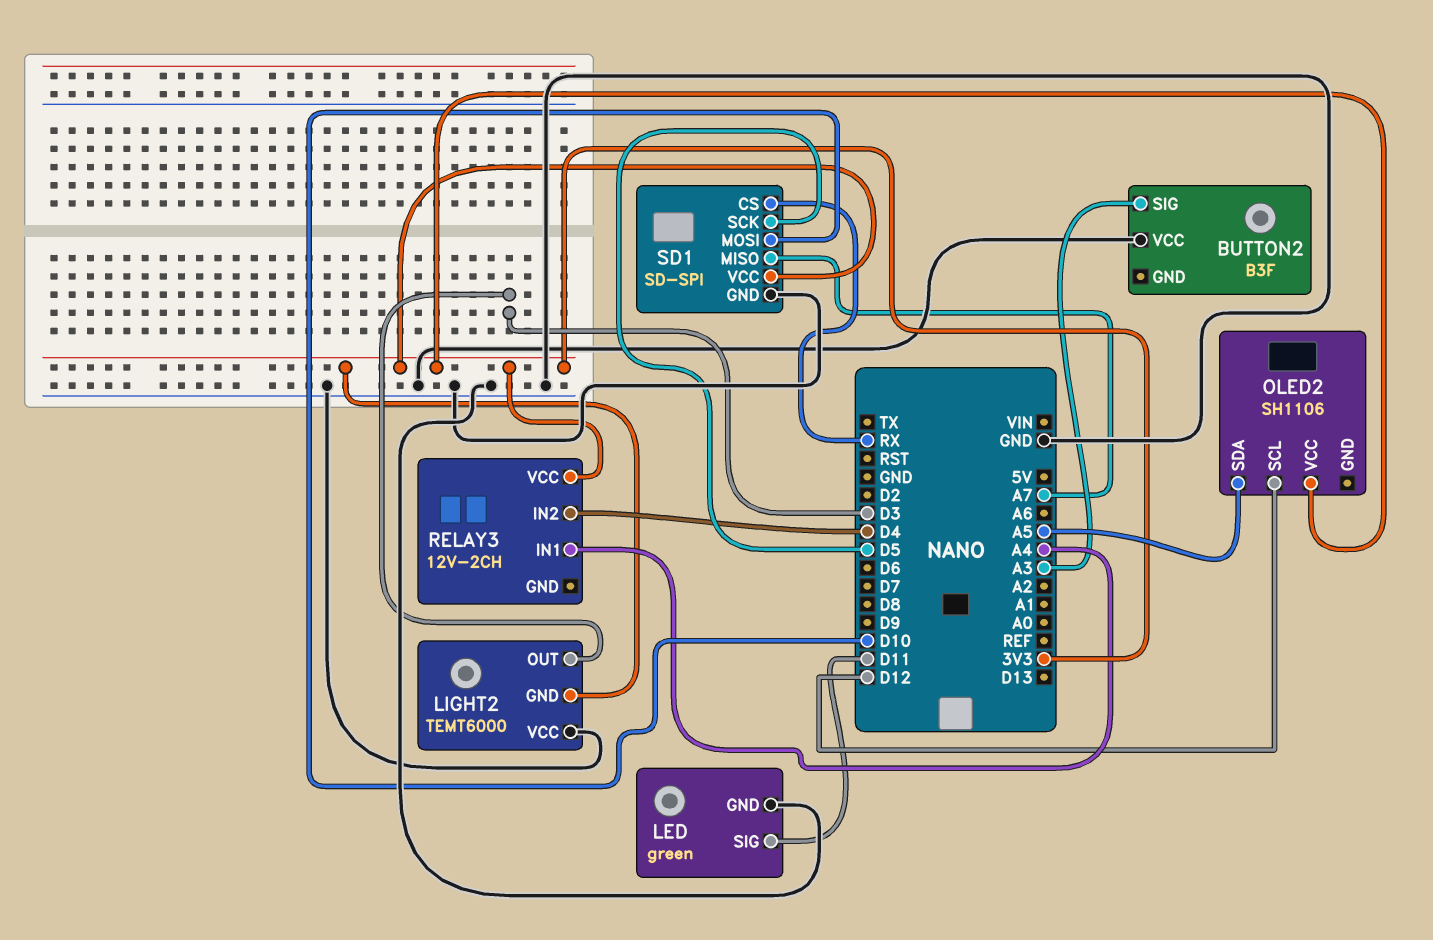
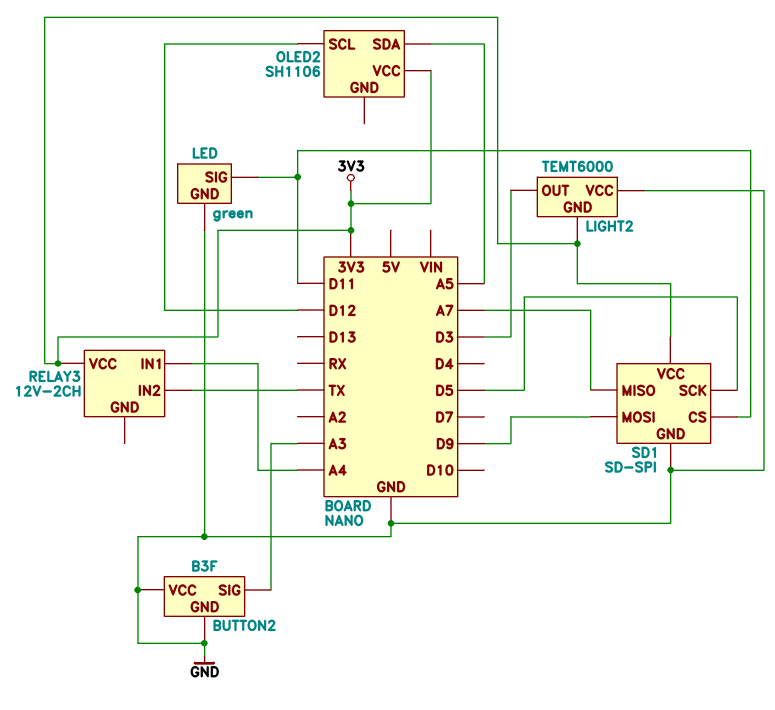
BUTTON2 pin GND: none -> GND
RELAY3 pin IN2: D4 -> TX
SD1 pin CS: RX -> D11
SD1 pin MOSI: D10 -> D9

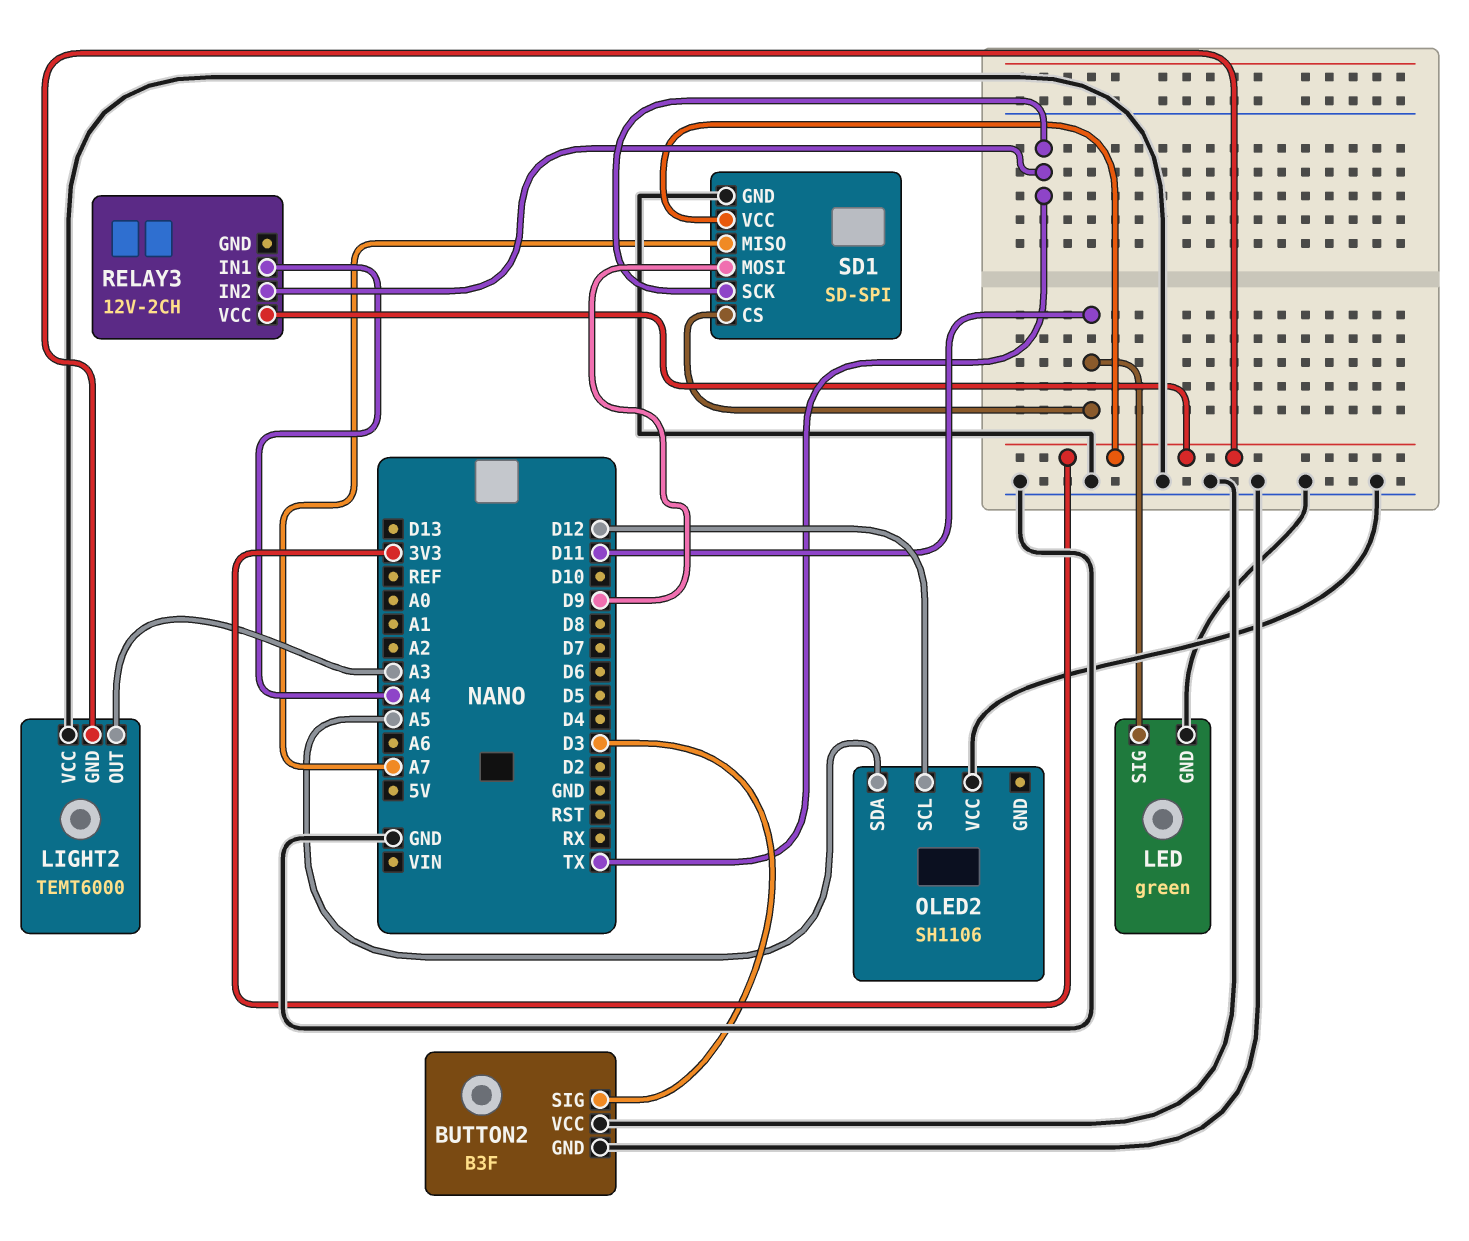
BUTTON2 pin SIG: A3 -> D3
LIGHT2 pin OUT: D3 -> A3
OLED2 pin VCC: 3V3 -> GND
SD1 pin SCK: D5 -> TX

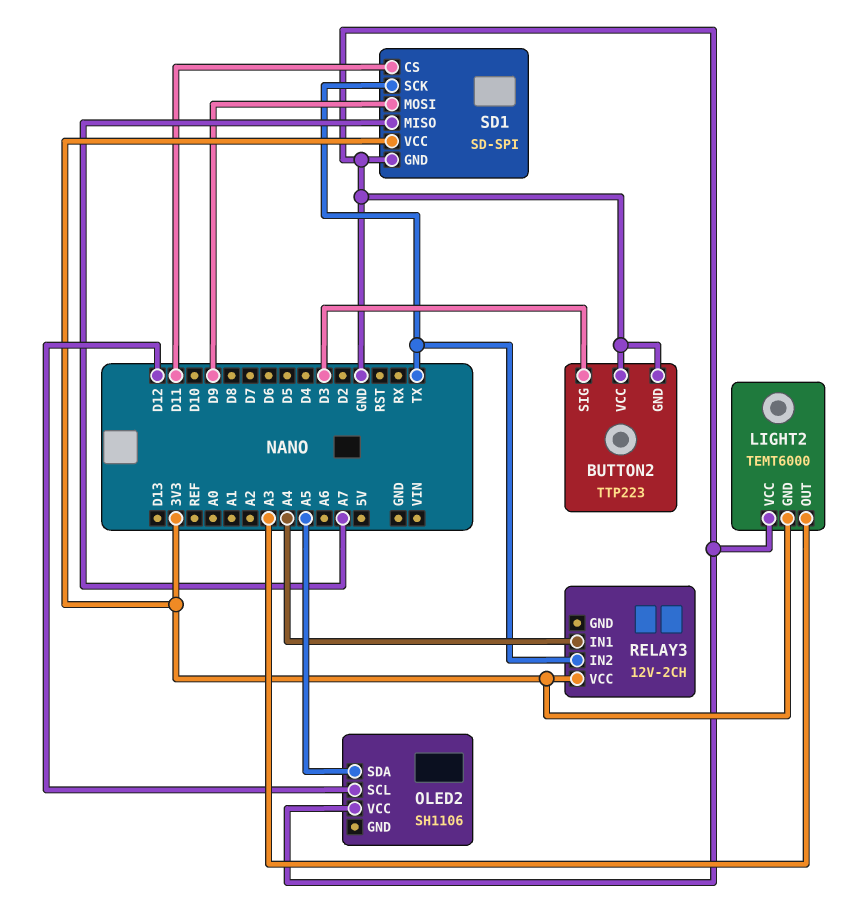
BUTTON2: B3F -> TTP223
LED: green -> none
LED pin GND: GND -> none
LED pin SIG: D11 -> none

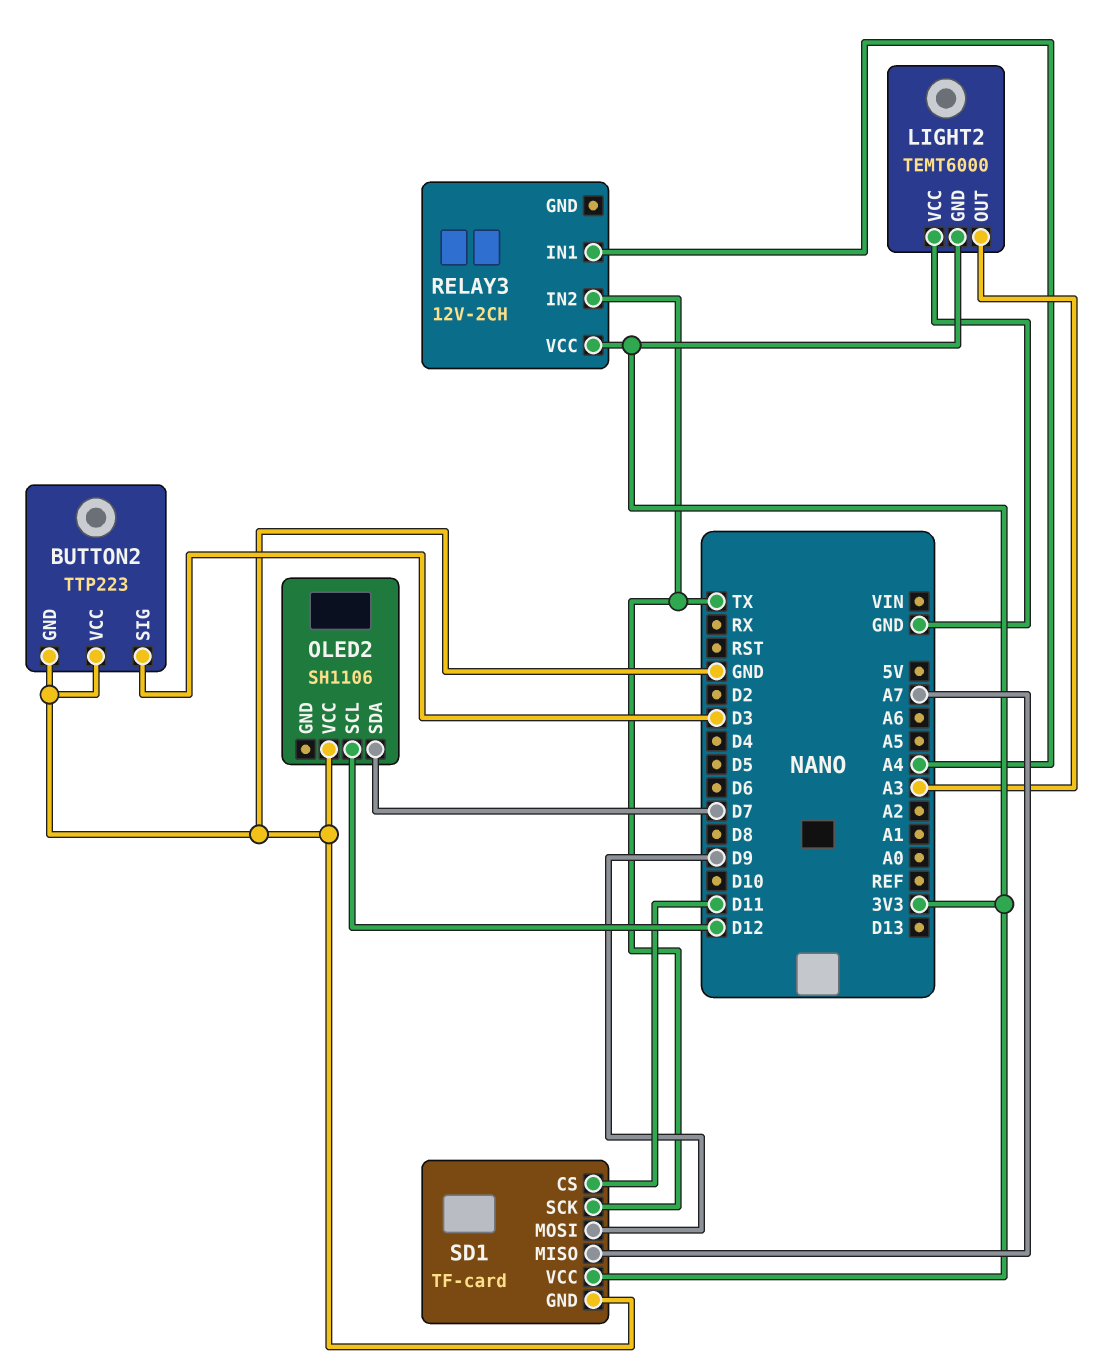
OLED2 pin SDA: A5 -> D7
SD1: SD-SPI -> TF-card

